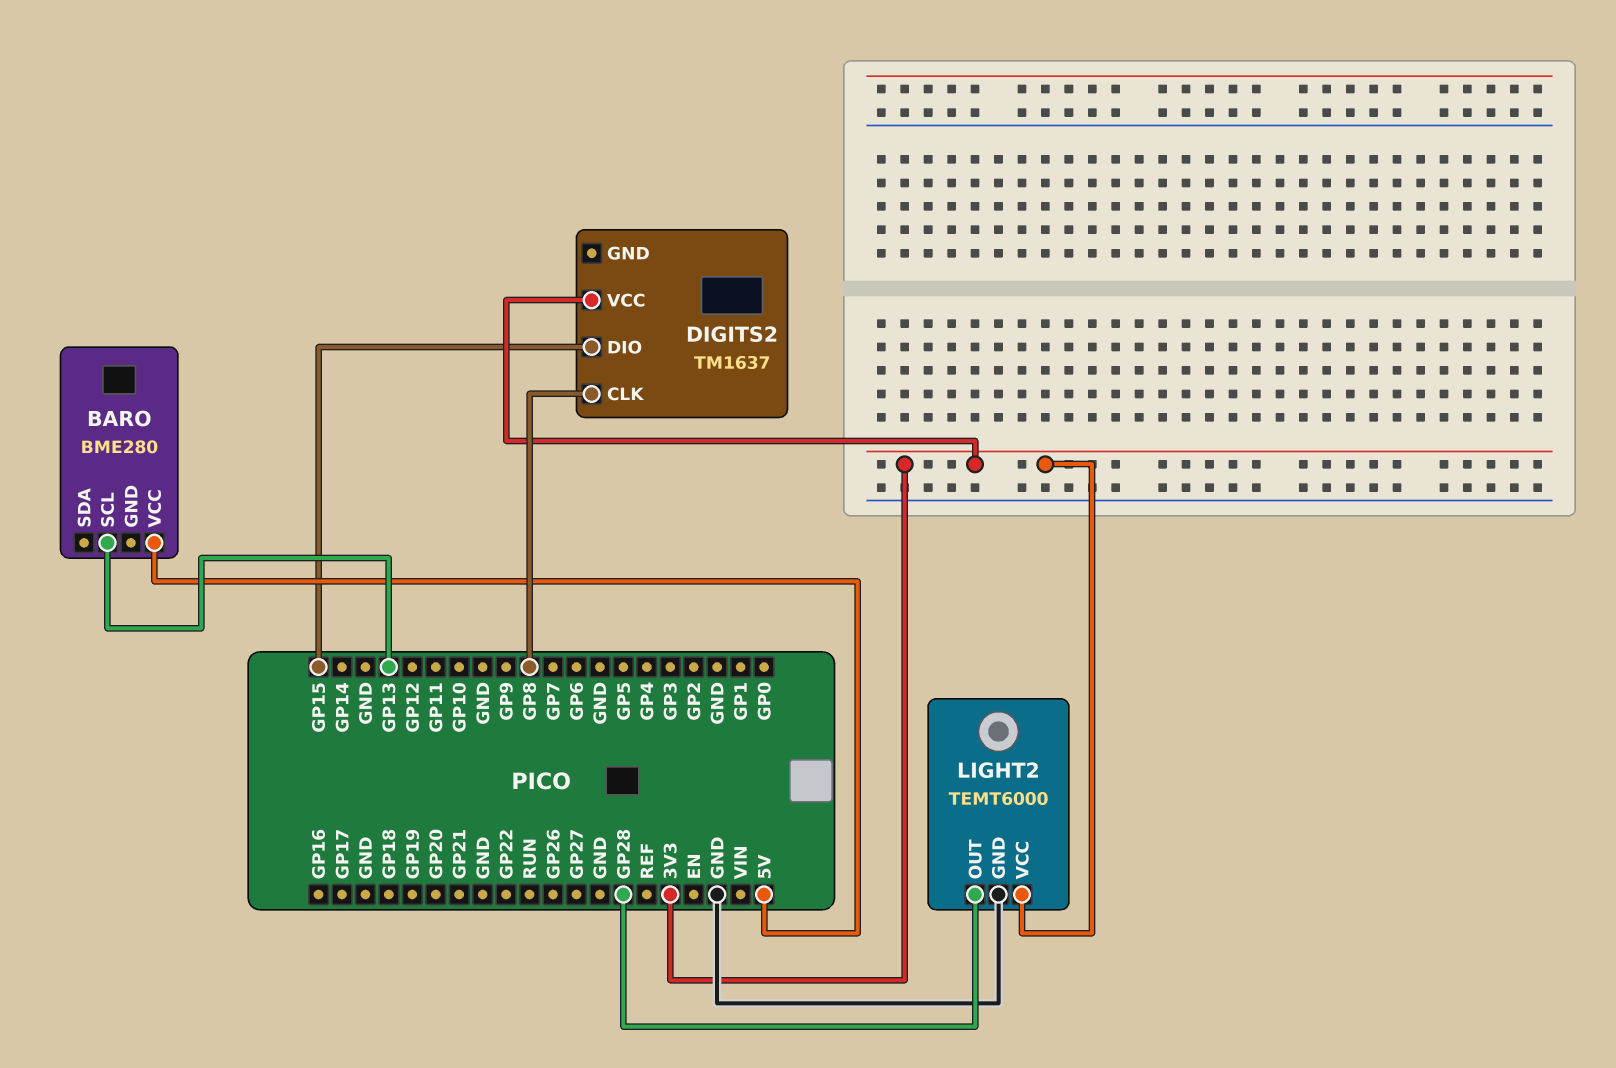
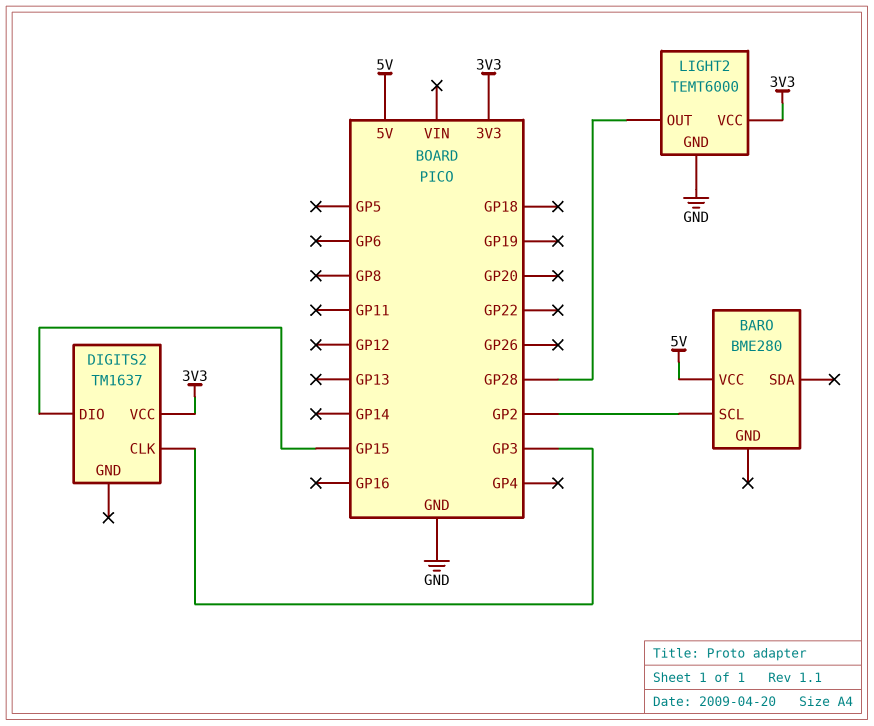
BARO pin SCL: GP13 -> GP2
DIGITS2 pin CLK: GP8 -> GP3

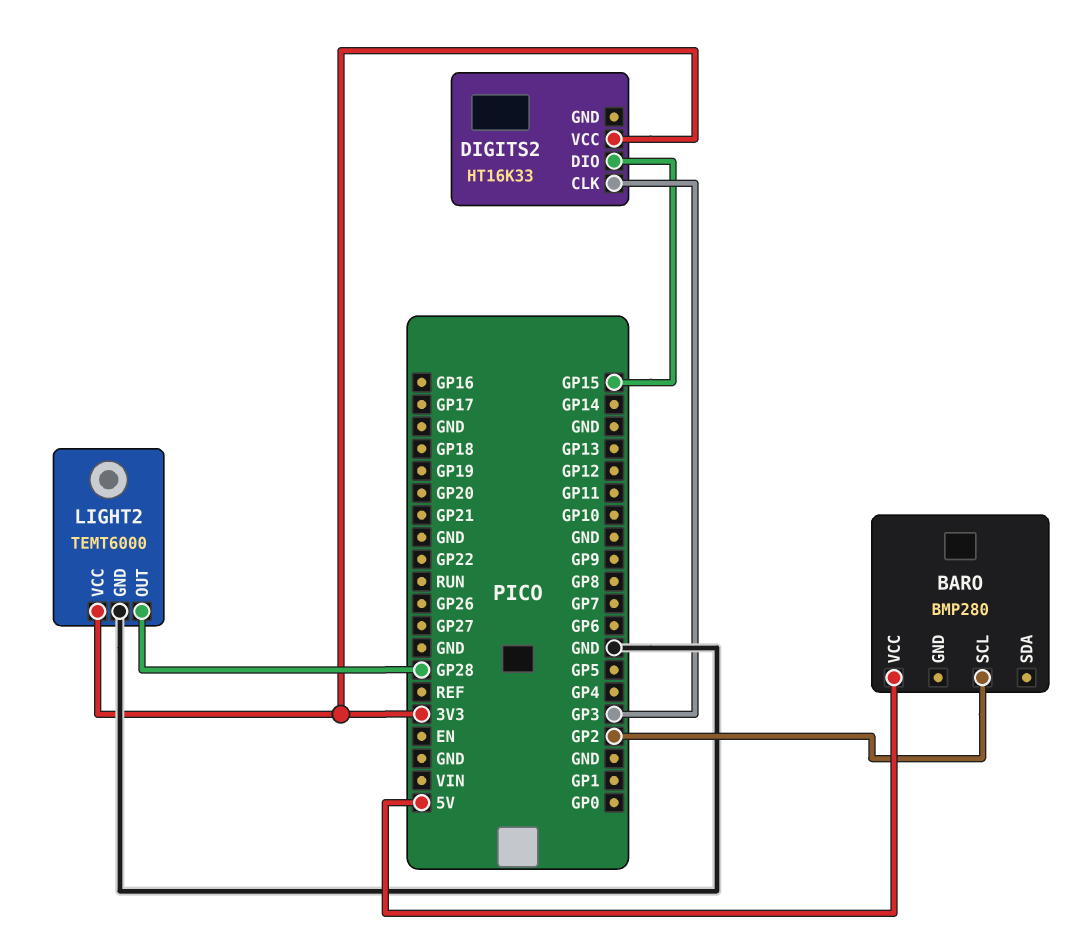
BARO: BME280 -> BMP280
DIGITS2: TM1637 -> HT16K33

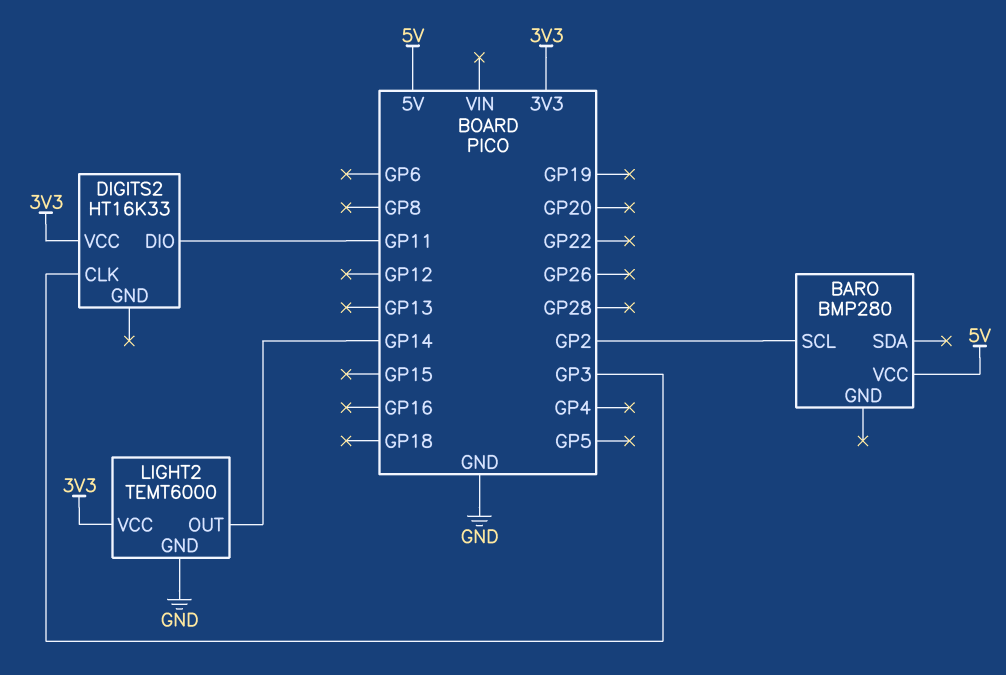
DIGITS2 pin DIO: GP15 -> GP11
LIGHT2 pin OUT: GP28 -> GP14

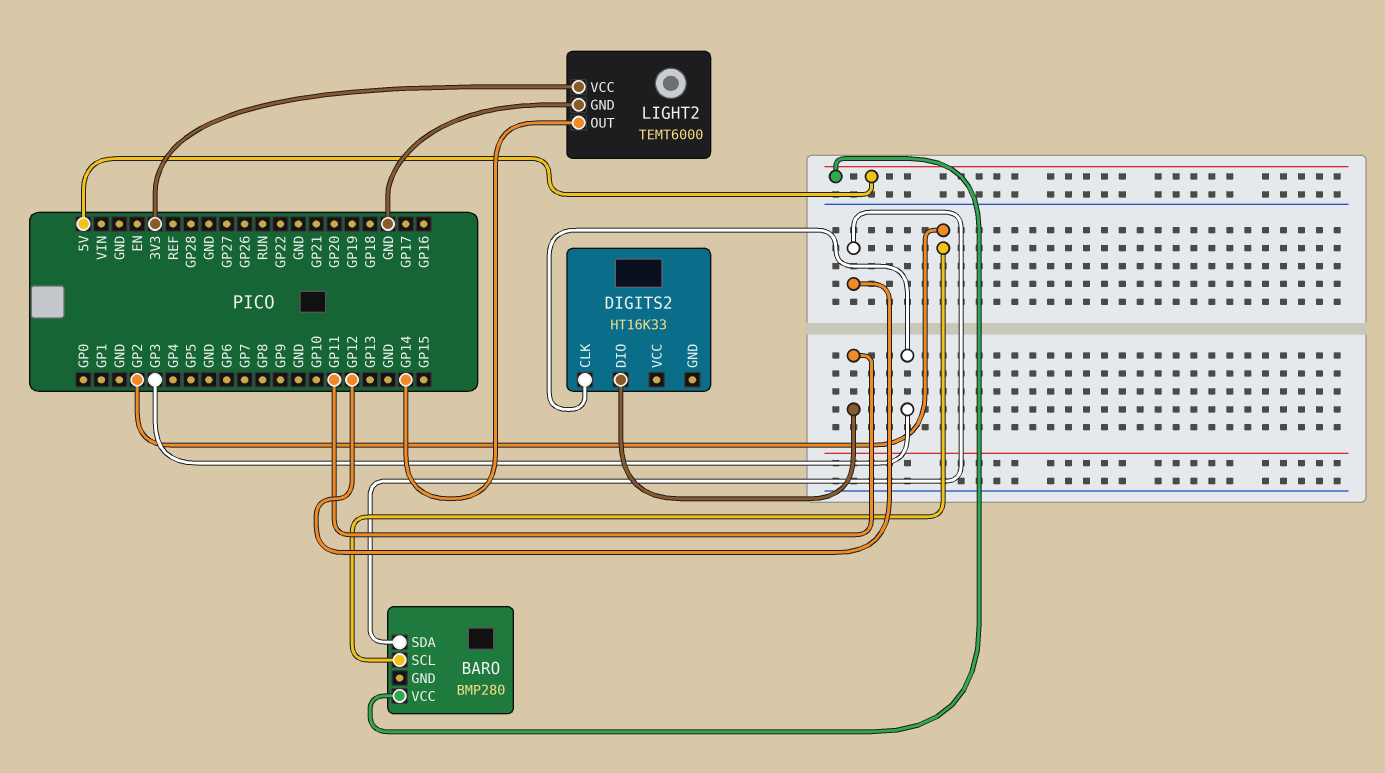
BARO pin SDA: none -> GP12
DIGITS2 pin VCC: 3V3 -> none

